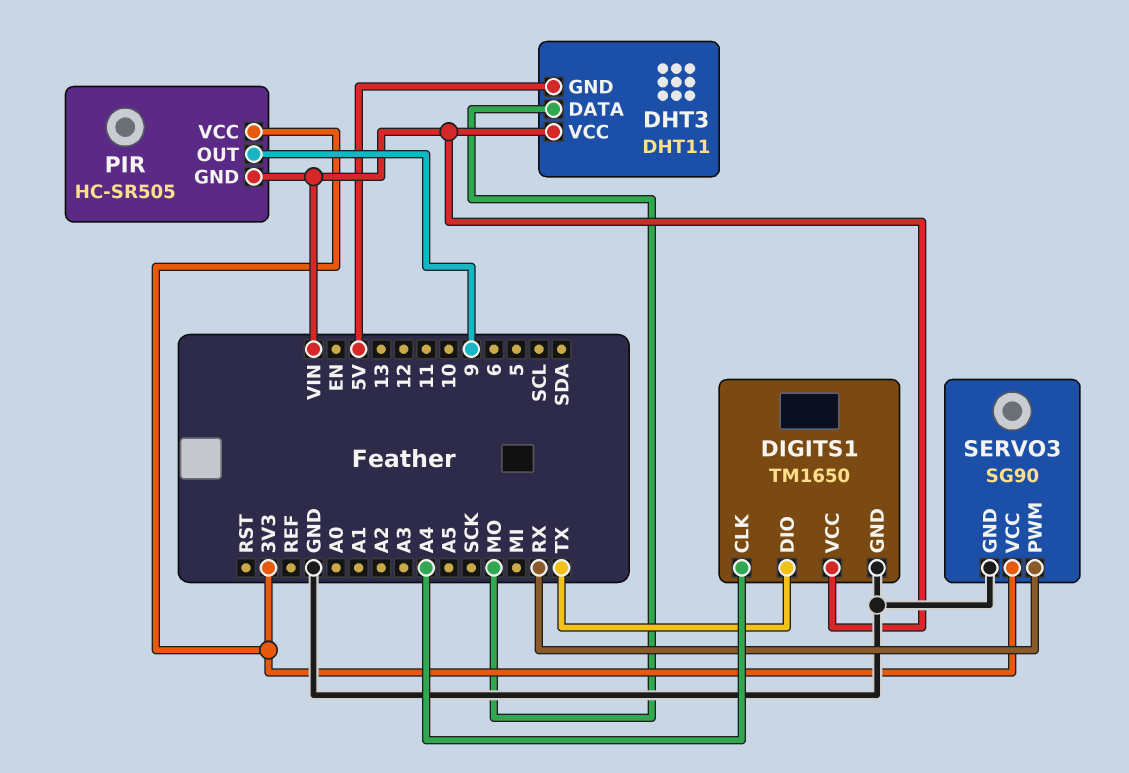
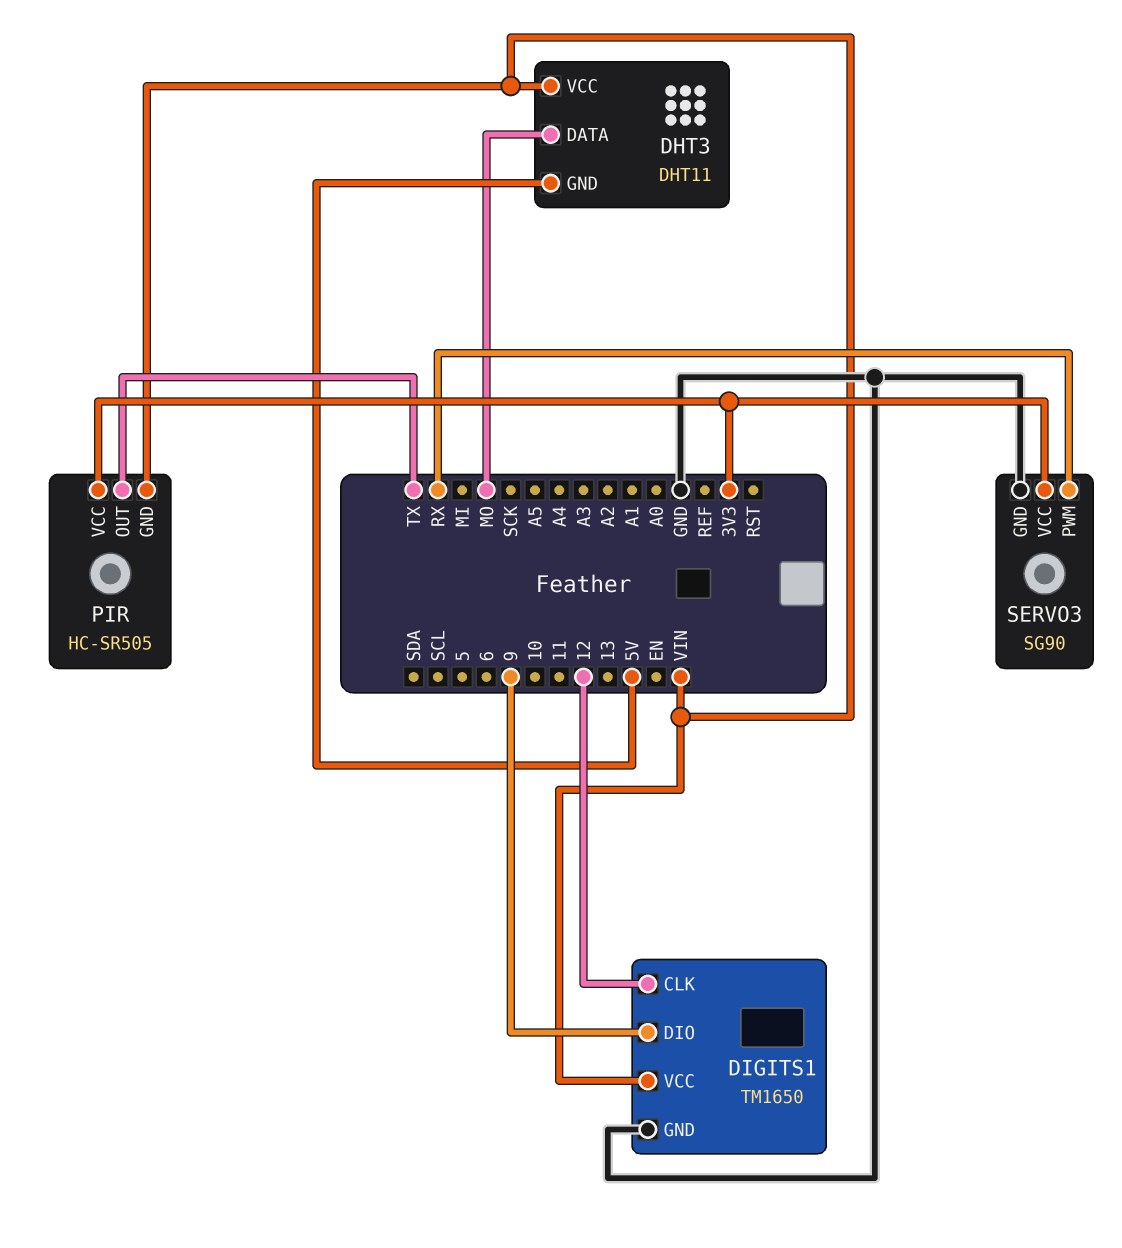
DIGITS1 pin CLK: A4 -> 12
DIGITS1 pin DIO: TX -> 9
PIR pin OUT: 9 -> TX

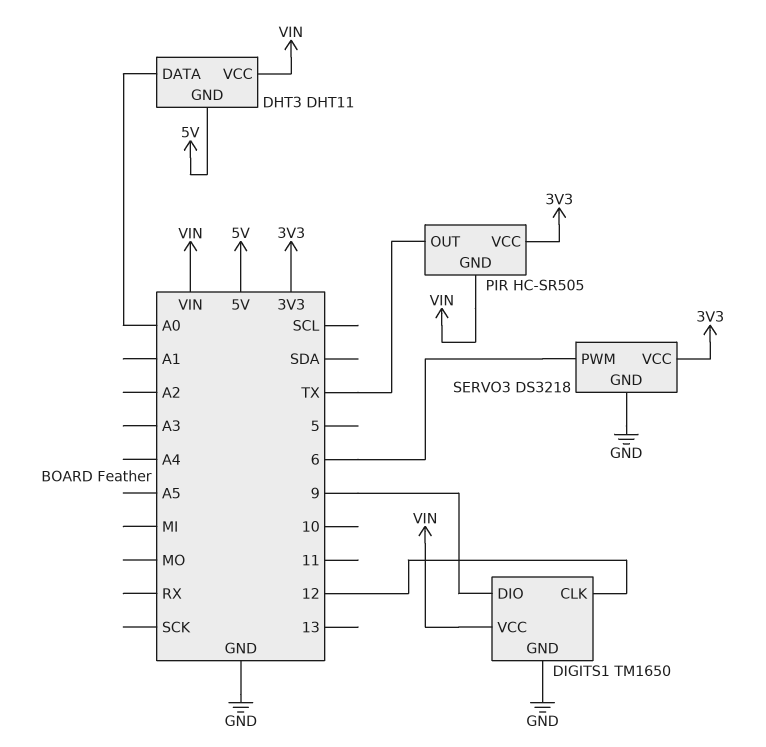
DHT3 pin DATA: MO -> A0
SERVO3: SG90 -> DS3218
SERVO3 pin PWM: RX -> 6

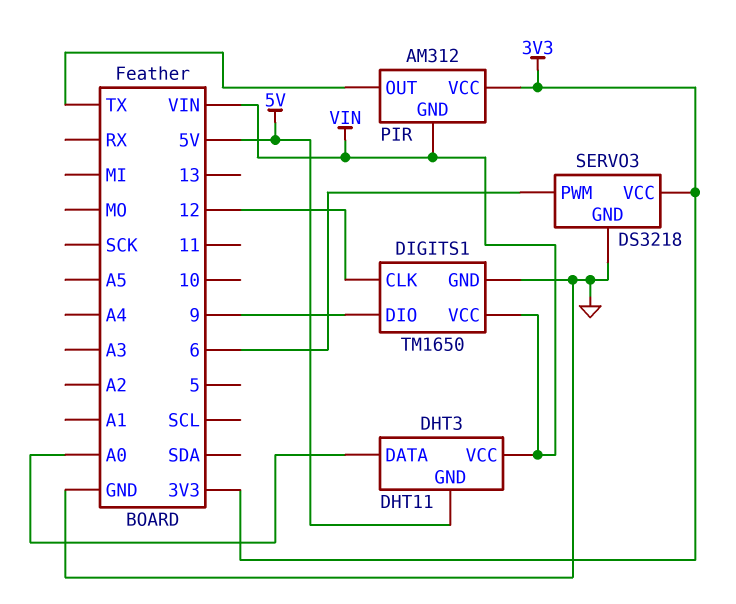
PIR: HC-SR505 -> AM312

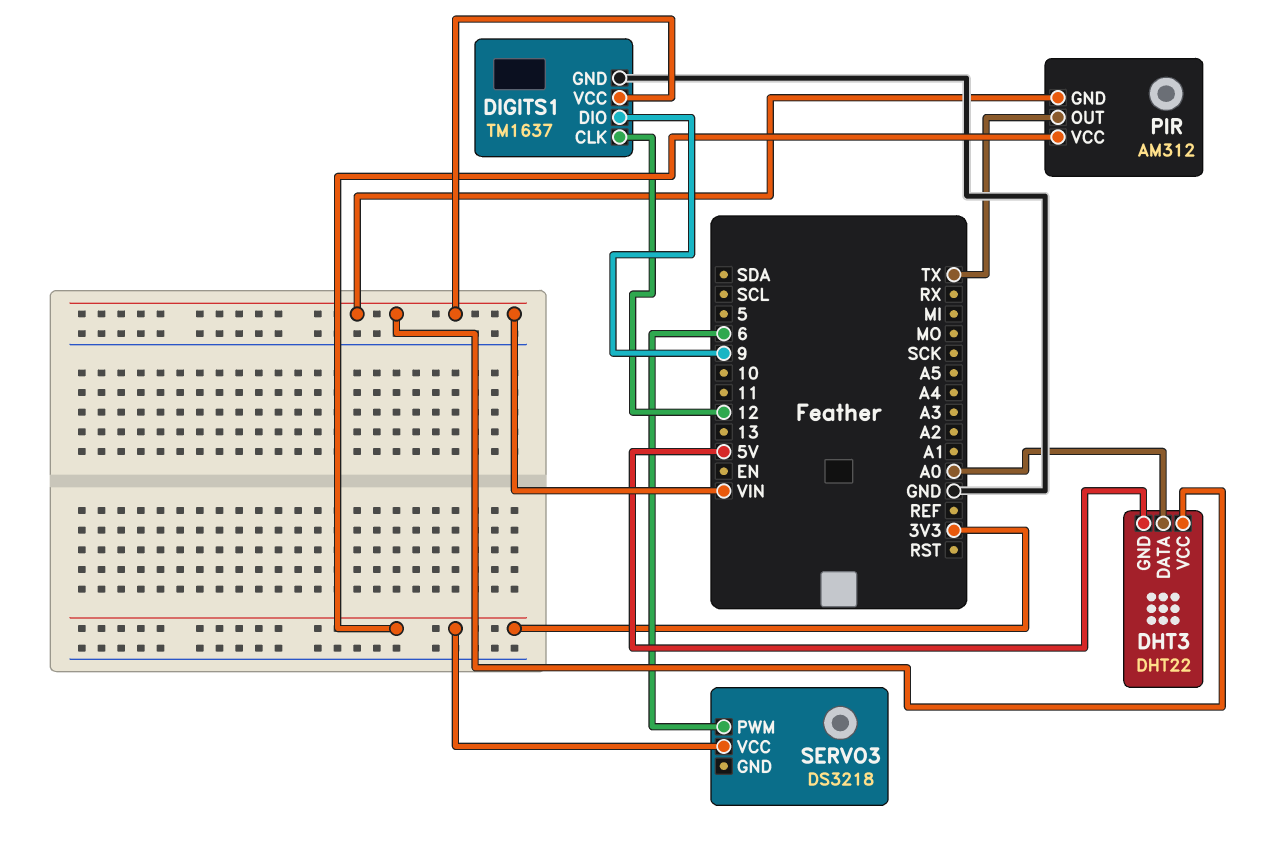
DHT3: DHT11 -> DHT22
DIGITS1: TM1650 -> TM1637
SERVO3 pin GND: GND -> none

